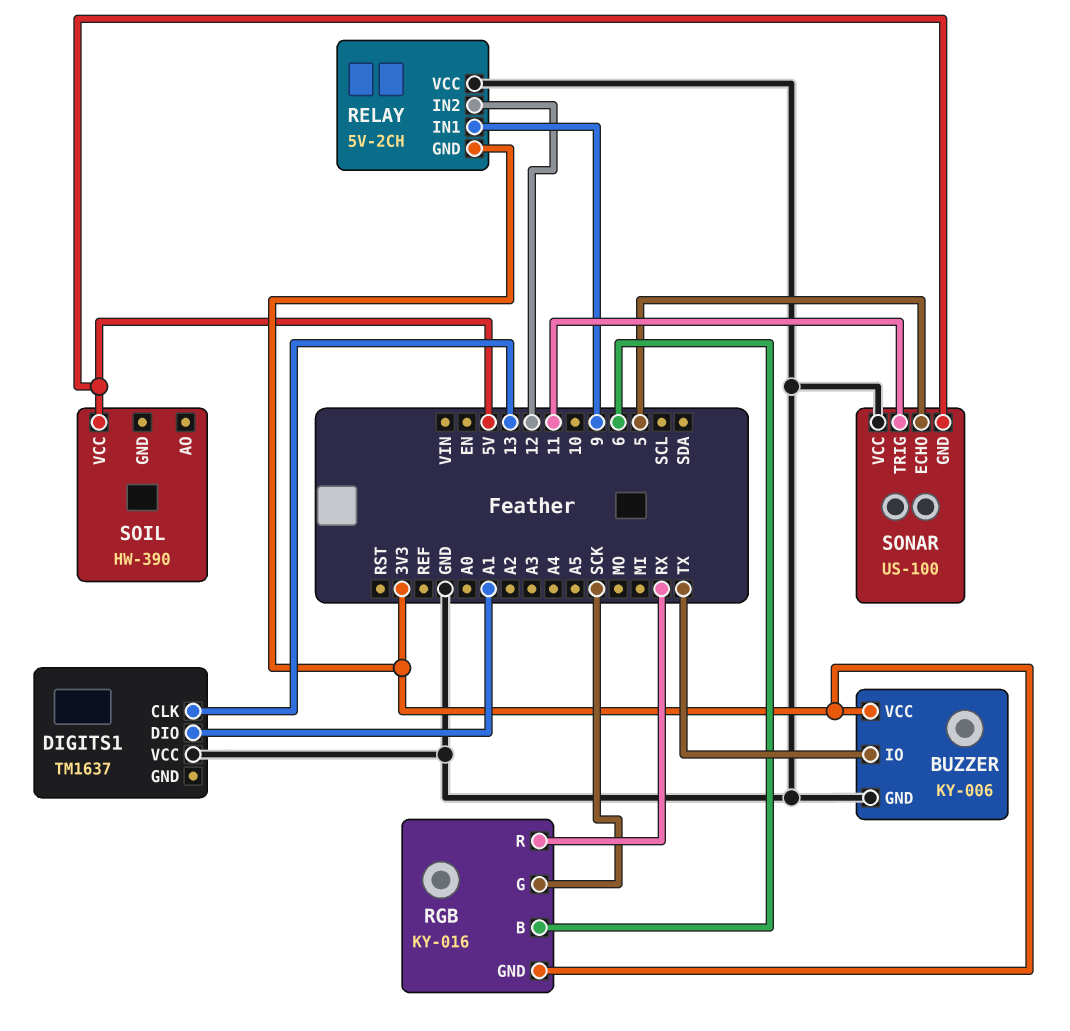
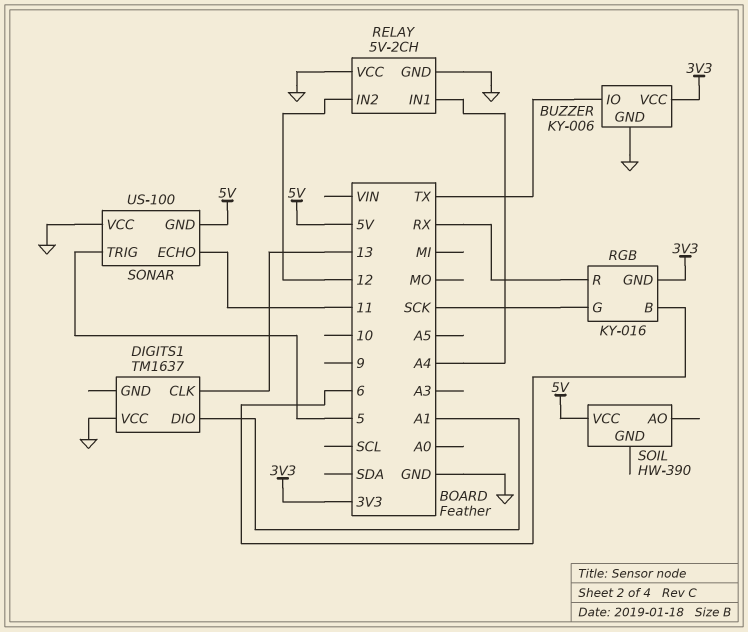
RELAY pin GND: 3V3 -> GND
RELAY pin IN1: 9 -> A4
SONAR pin ECHO: 5 -> 11
SONAR pin TRIG: 11 -> 5

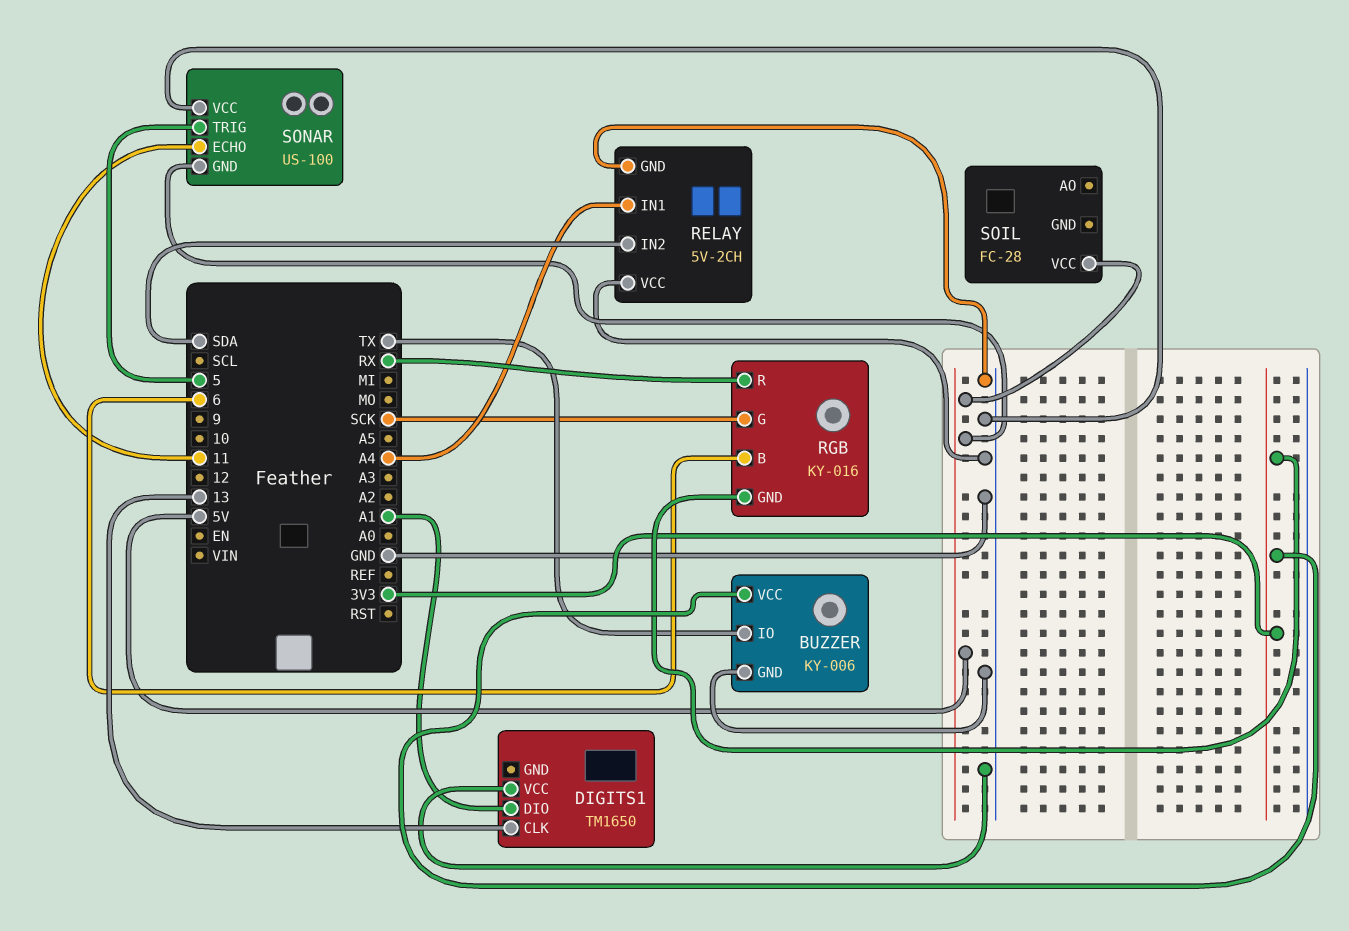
DIGITS1: TM1637 -> TM1650
RELAY pin IN2: 12 -> SDA
SOIL: HW-390 -> FC-28

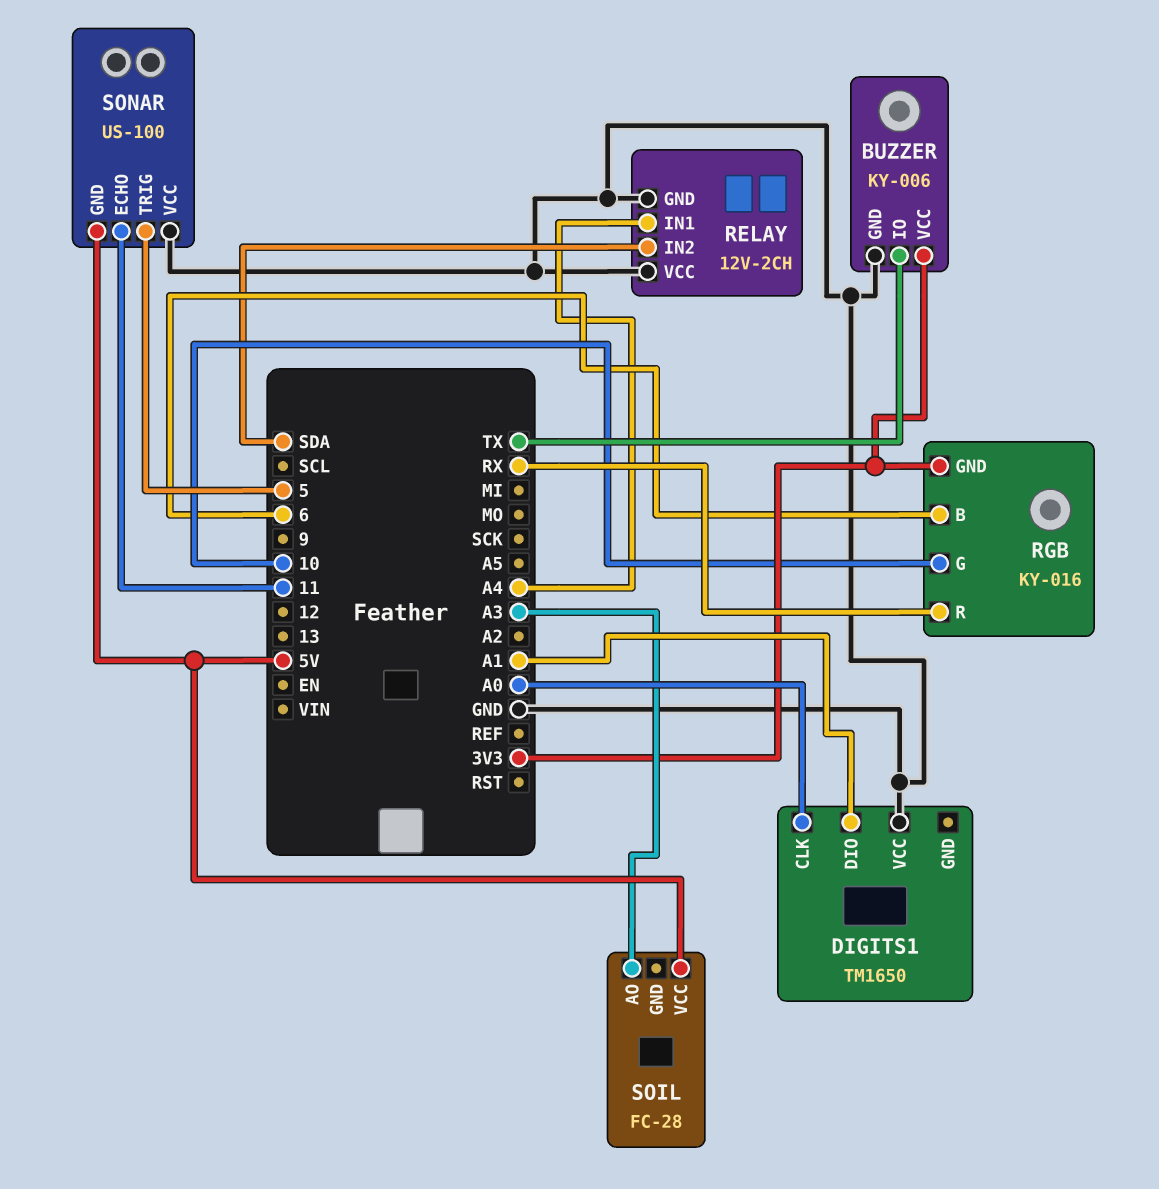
DIGITS1 pin CLK: 13 -> A0
RELAY: 5V-2CH -> 12V-2CH
RGB pin G: SCK -> 10
SOIL pin AO: none -> A3

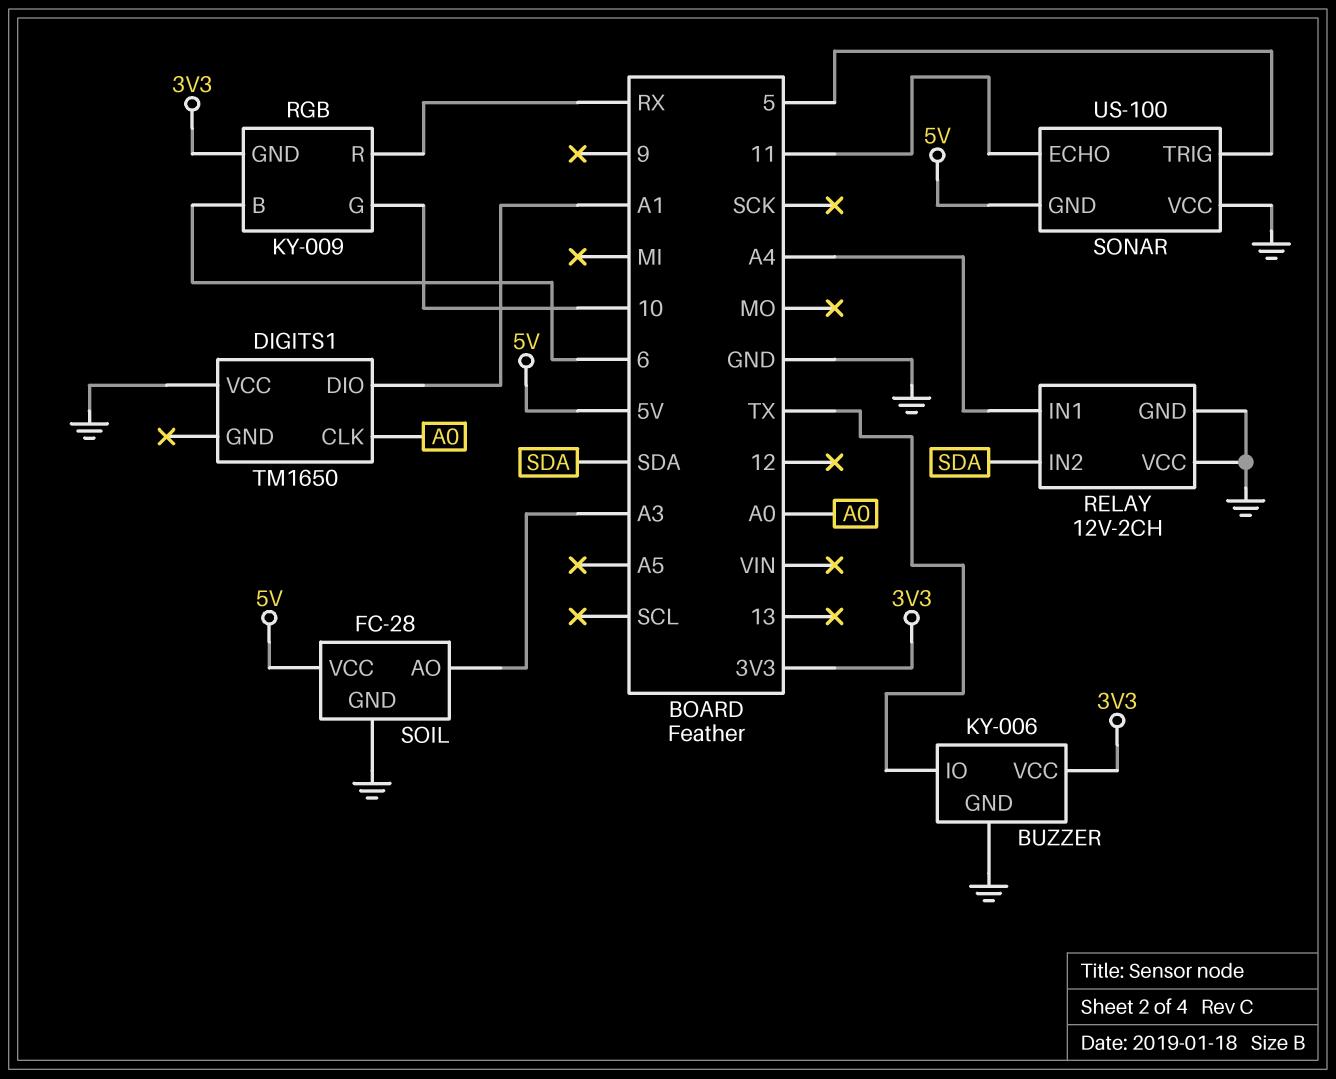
RGB: KY-016 -> KY-009
SOIL pin GND: none -> GND

